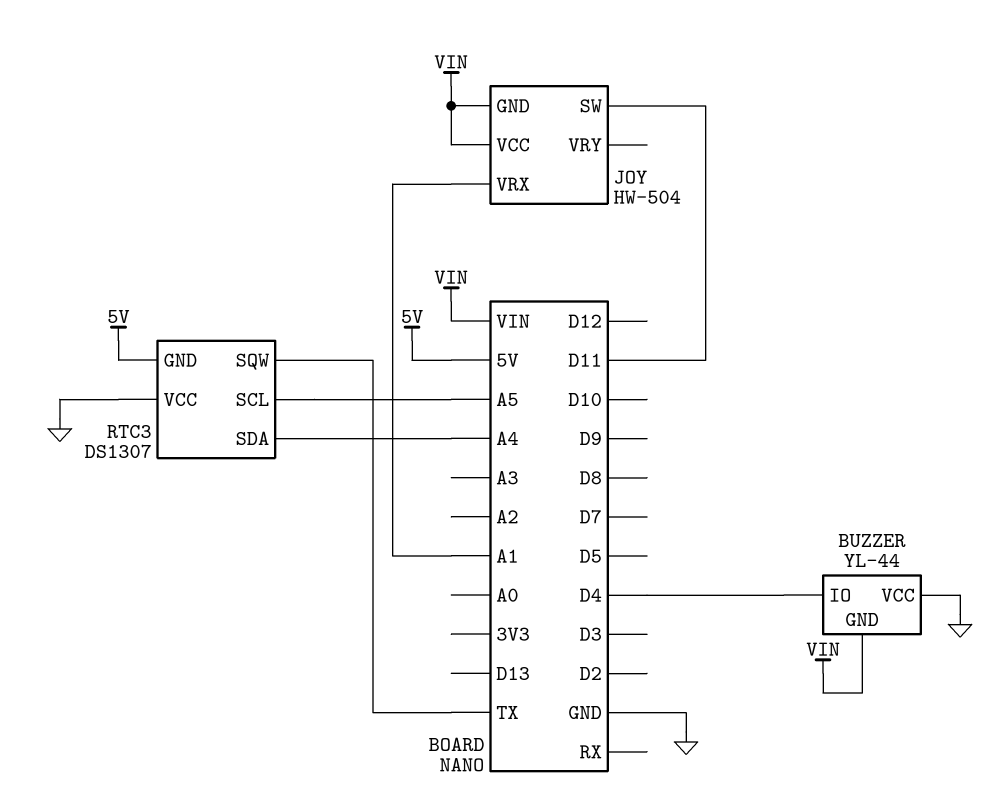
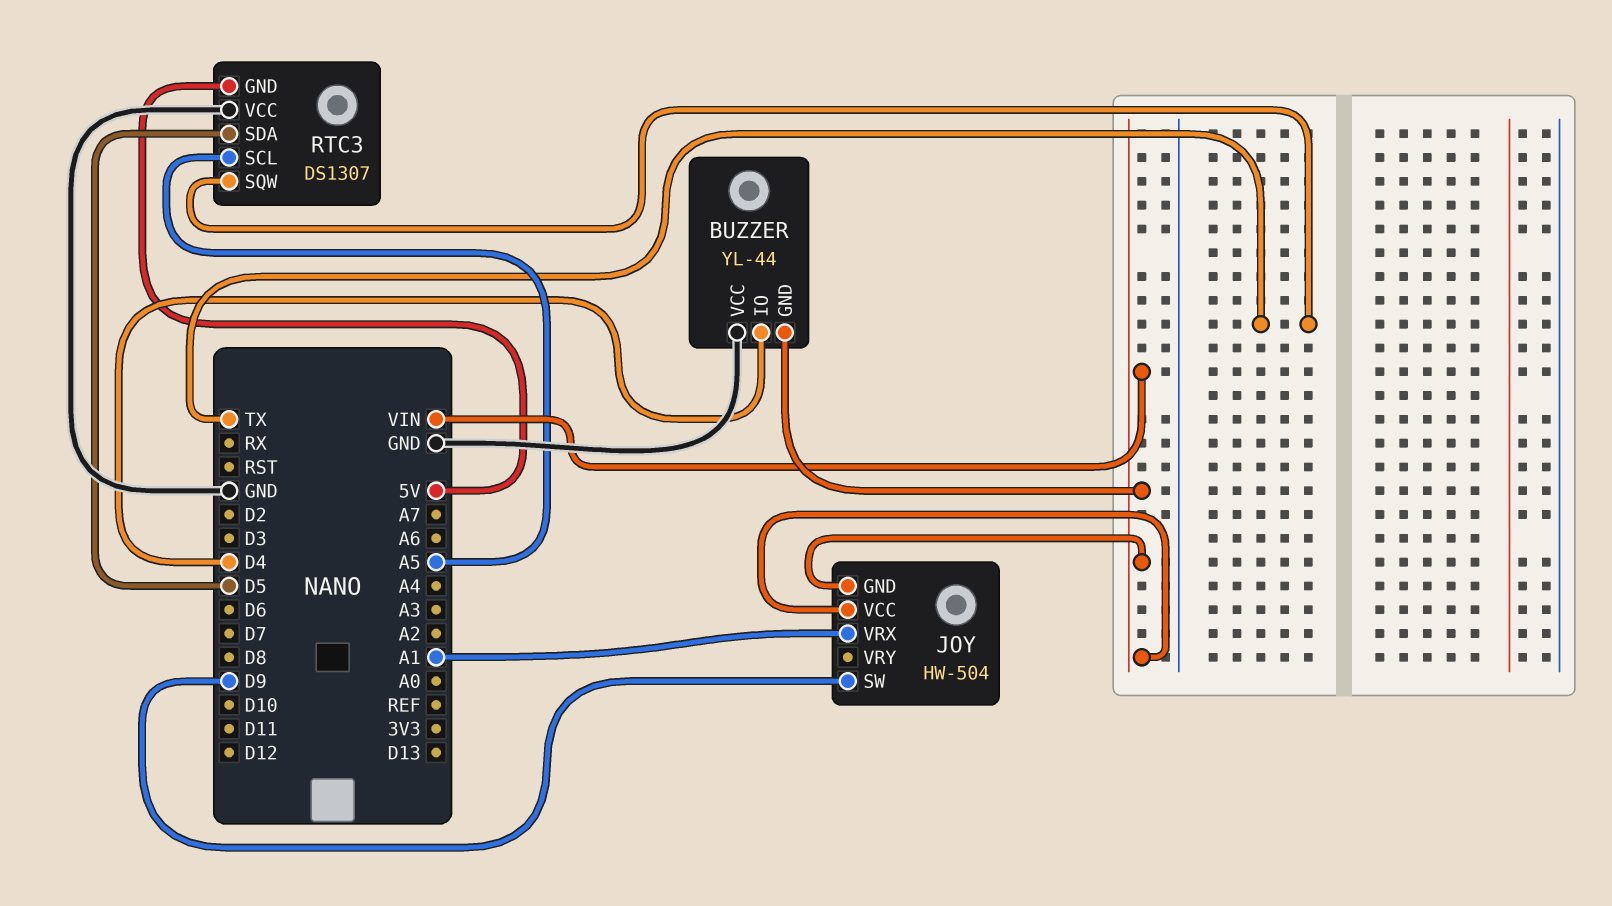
JOY pin SW: D11 -> D9
RTC3 pin SDA: A4 -> D5

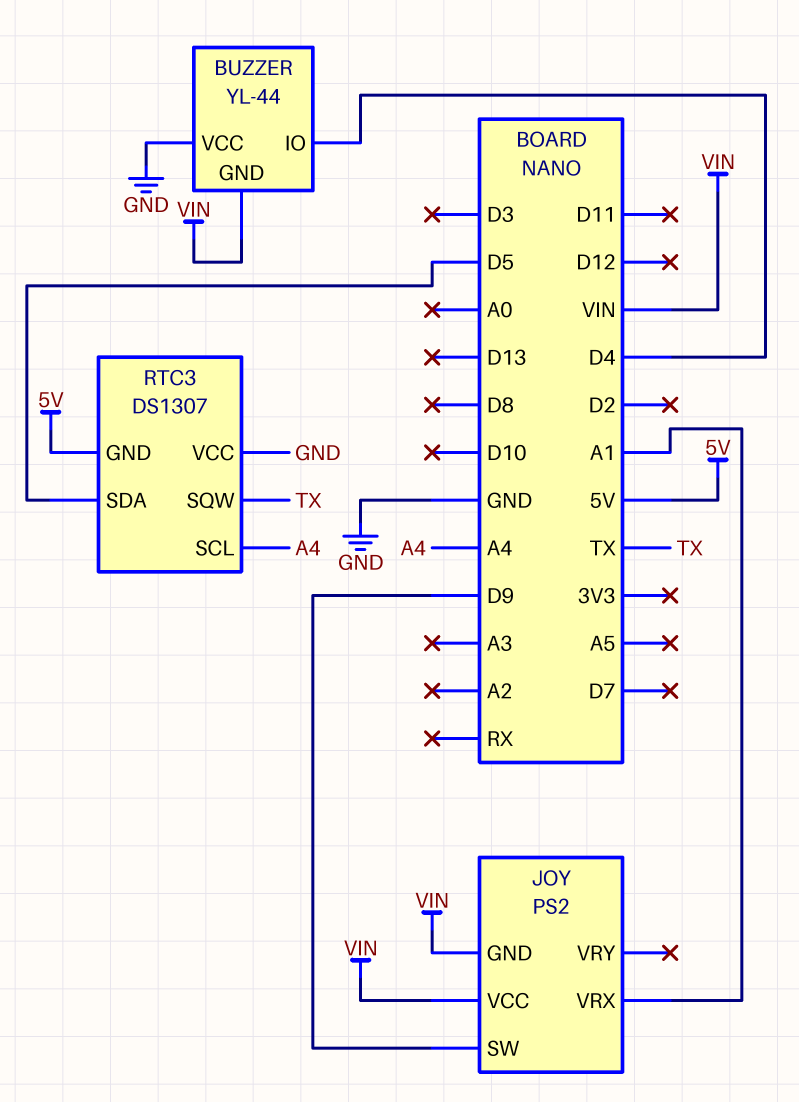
JOY: HW-504 -> PS2
RTC3 pin SCL: A5 -> A4

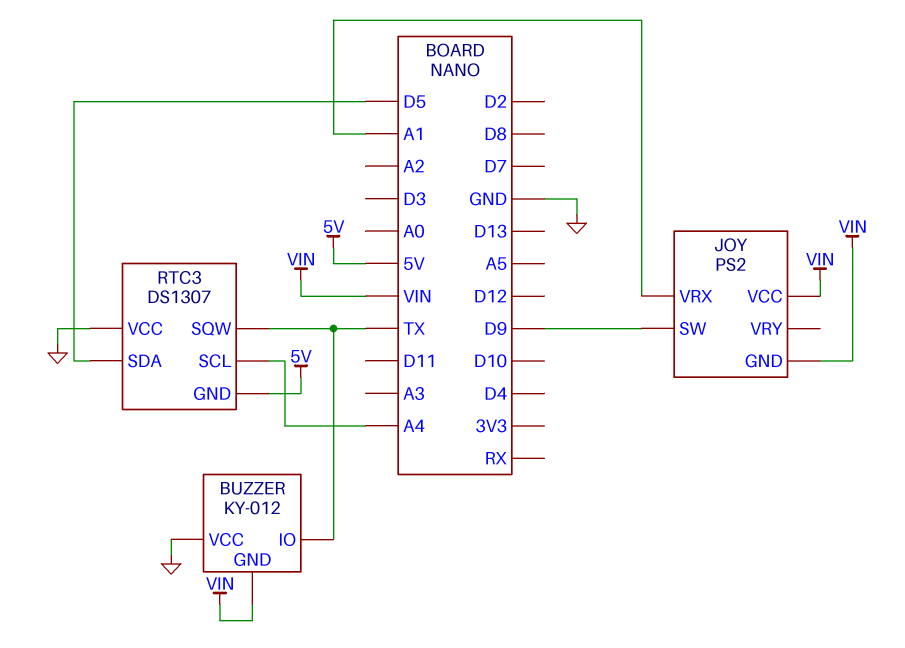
BUZZER: YL-44 -> KY-012
BUZZER pin IO: D4 -> TX

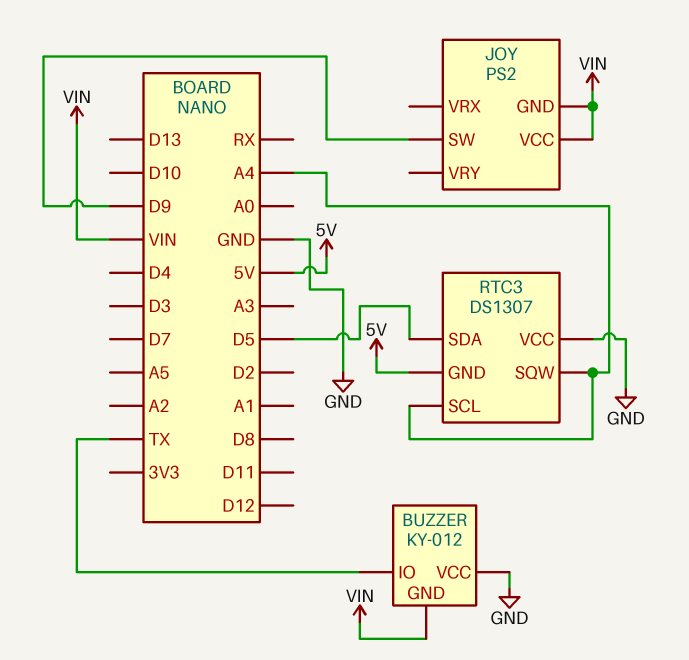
JOY pin VRX: A1 -> none
RTC3 pin SQW: TX -> A4

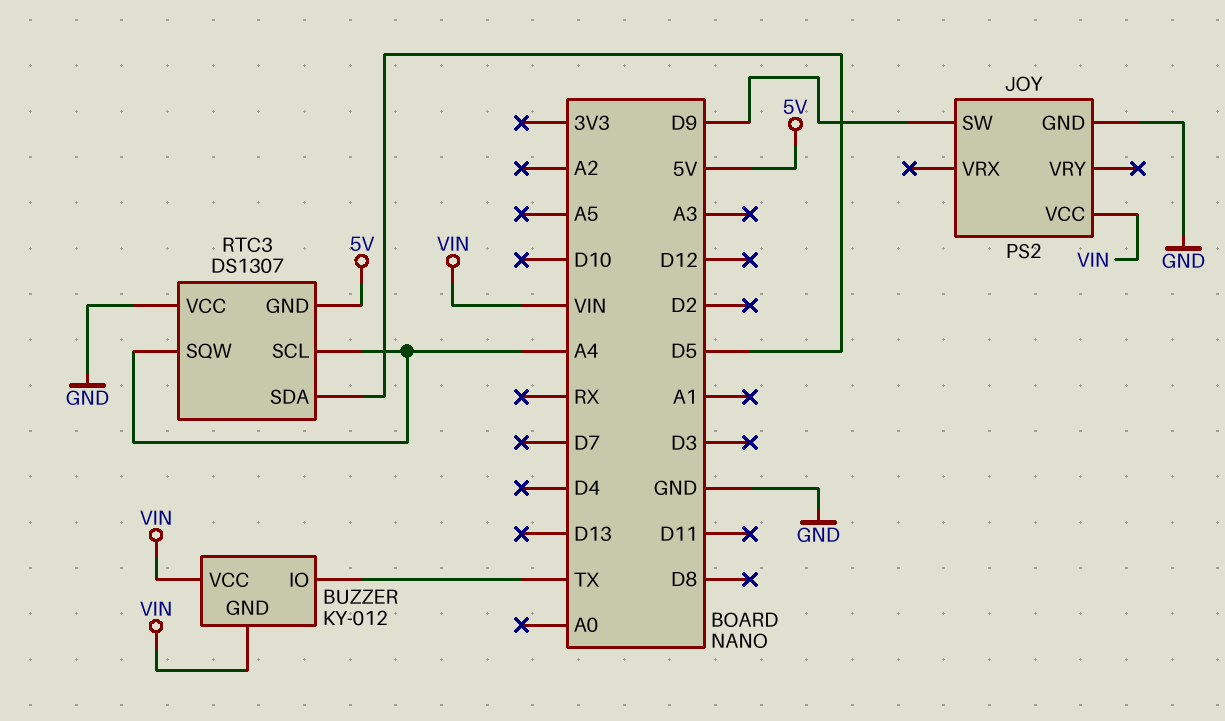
BUZZER pin VCC: GND -> VIN
JOY pin GND: VIN -> GND

